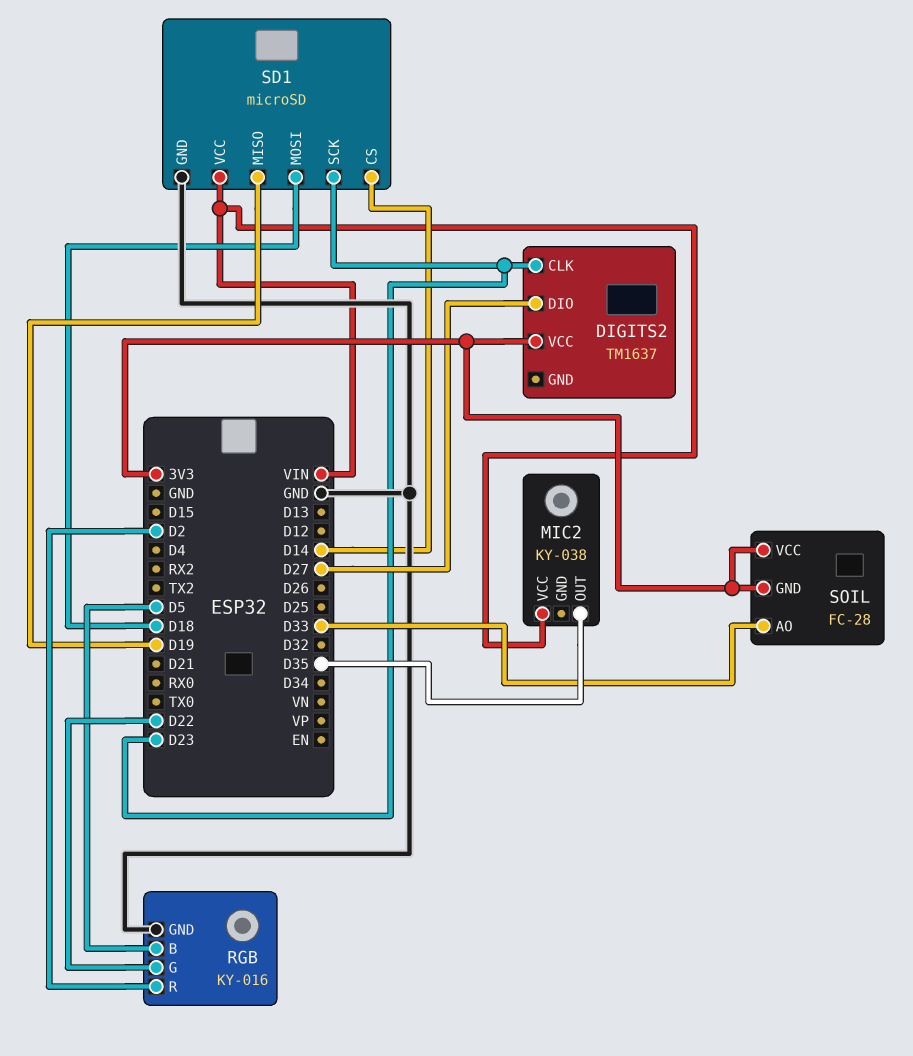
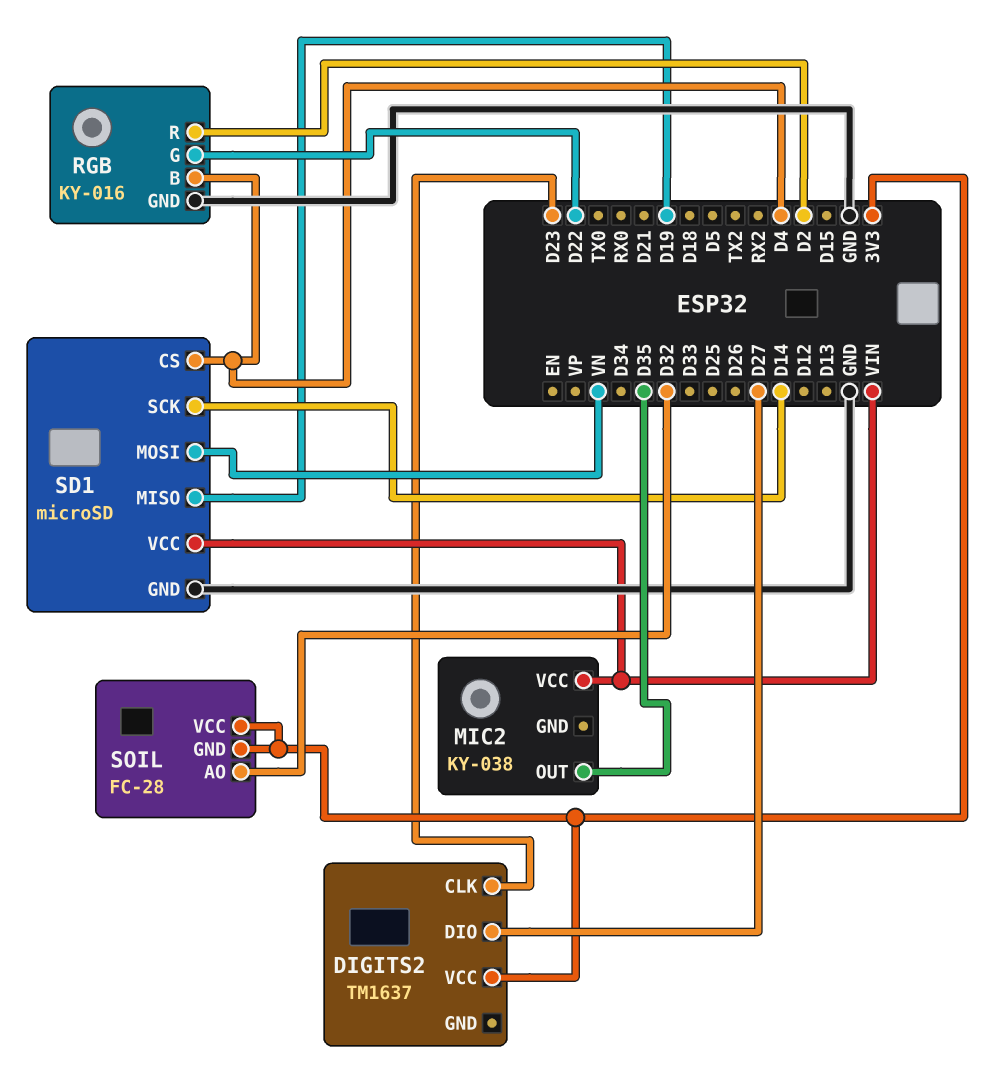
RGB pin B: D5 -> D4
SD1 pin CS: D14 -> D4
SD1 pin MOSI: D18 -> VN
SD1 pin SCK: D23 -> D14
SOIL pin AO: D33 -> D32

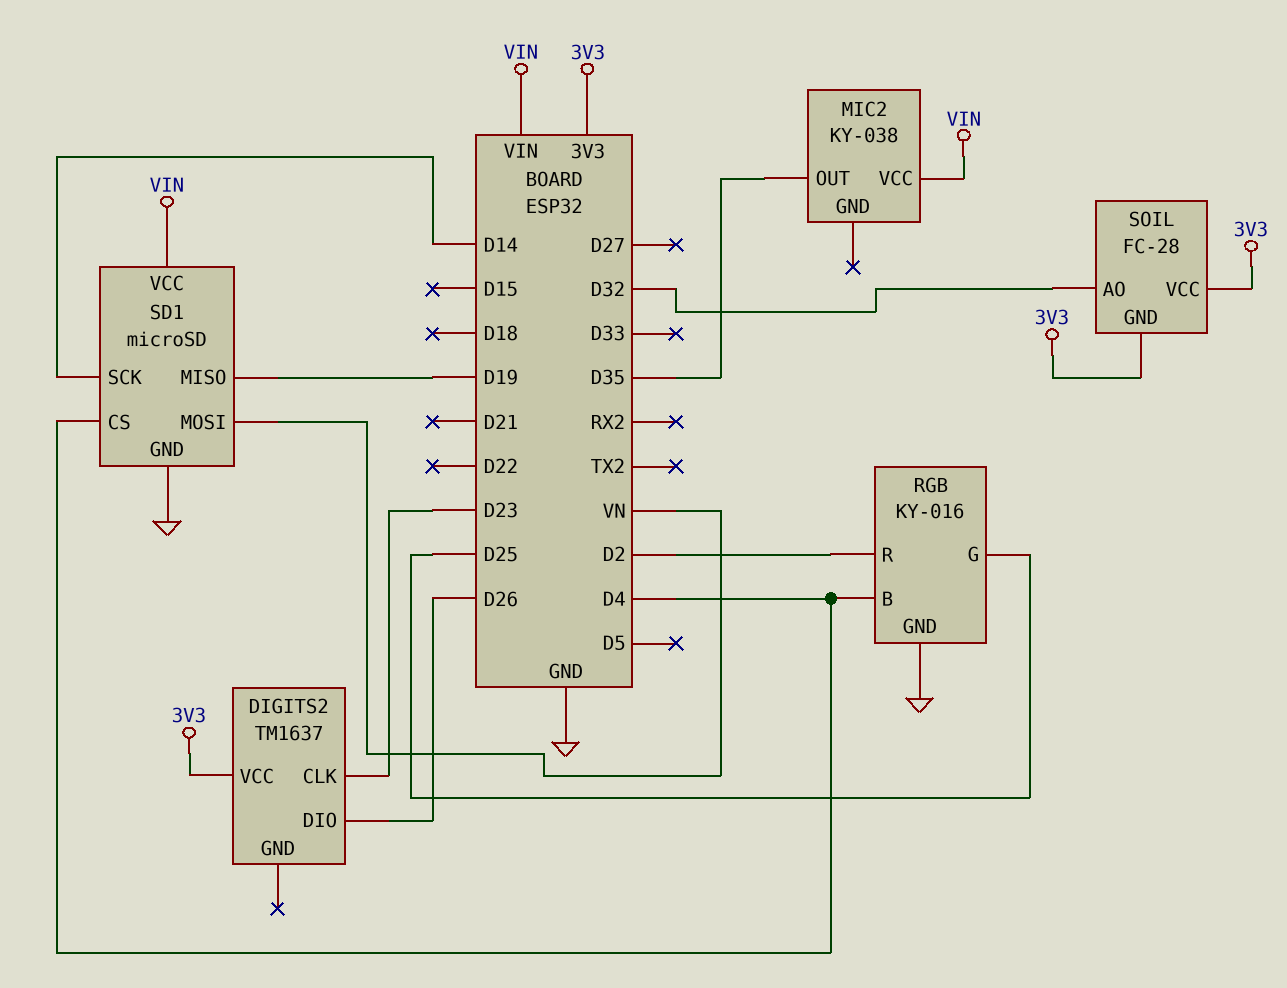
DIGITS2 pin DIO: D27 -> D26
RGB pin G: D22 -> D25

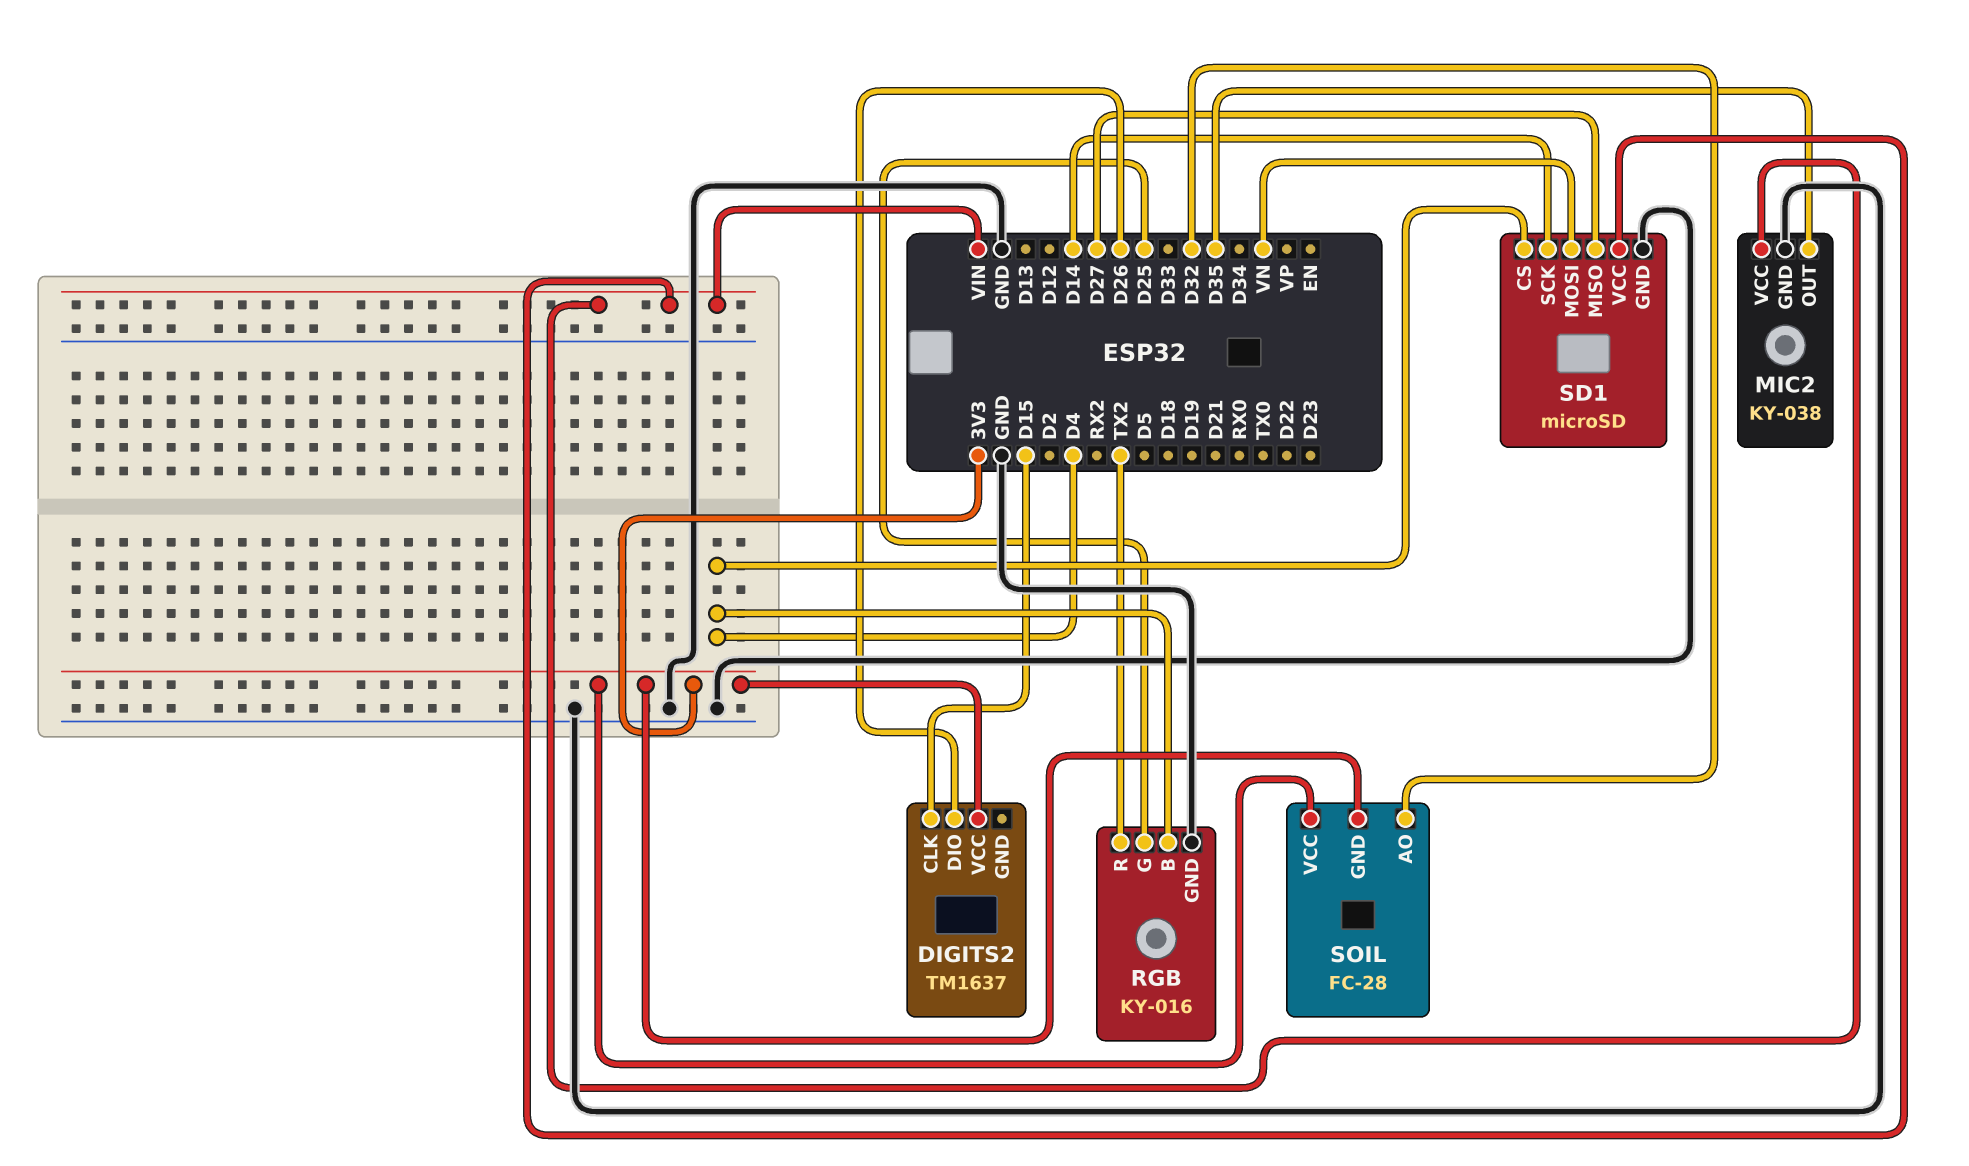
DIGITS2 pin CLK: D23 -> D15
MIC2 pin GND: none -> GND
RGB pin R: D2 -> TX2
SD1 pin MISO: D19 -> D27

